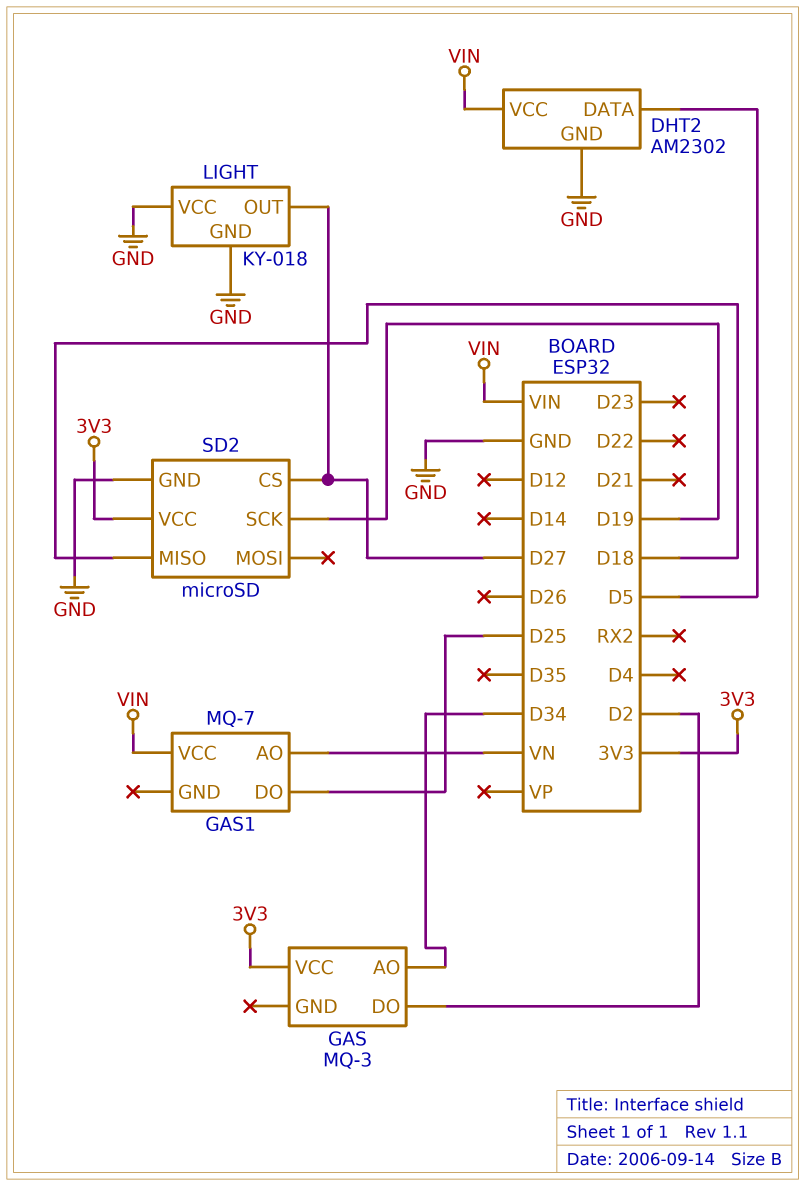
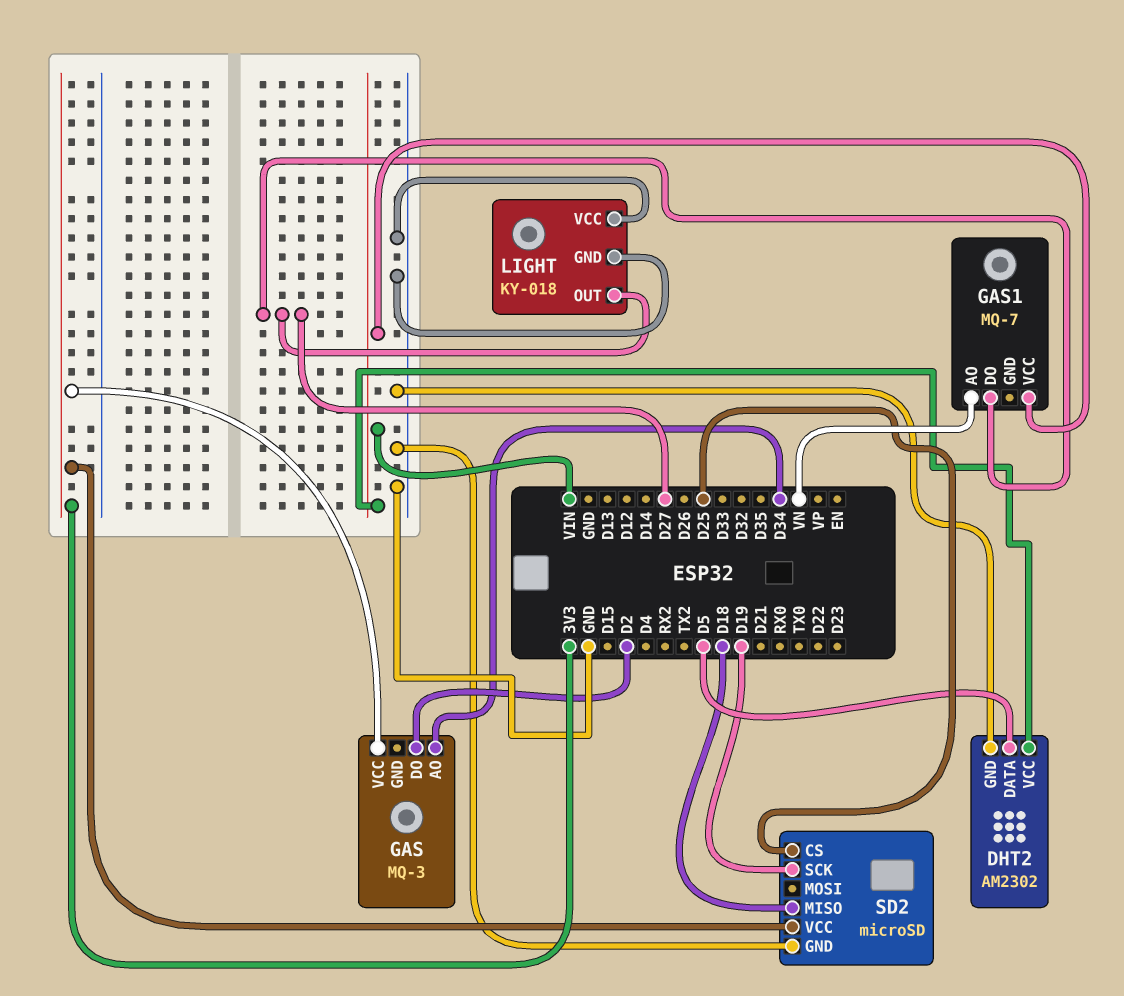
GAS1 pin DO: D25 -> D27
SD2 pin CS: D27 -> D25

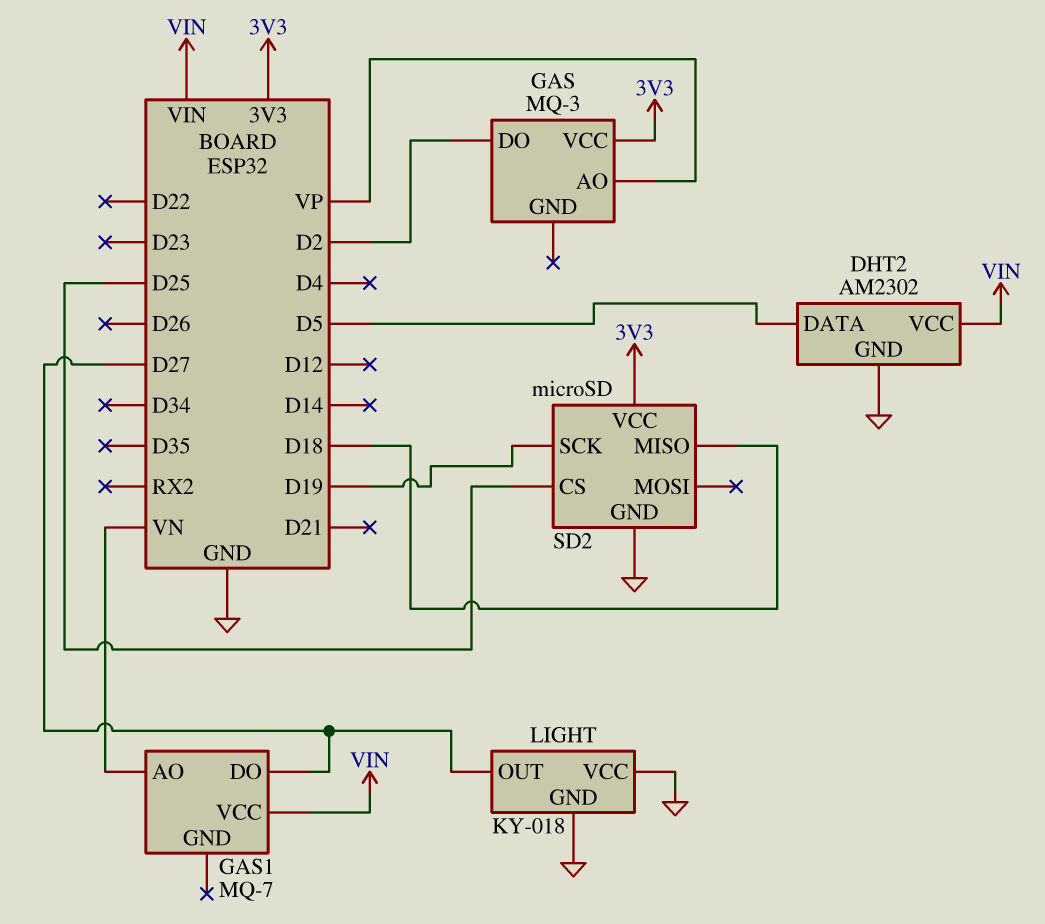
GAS pin AO: D34 -> VP

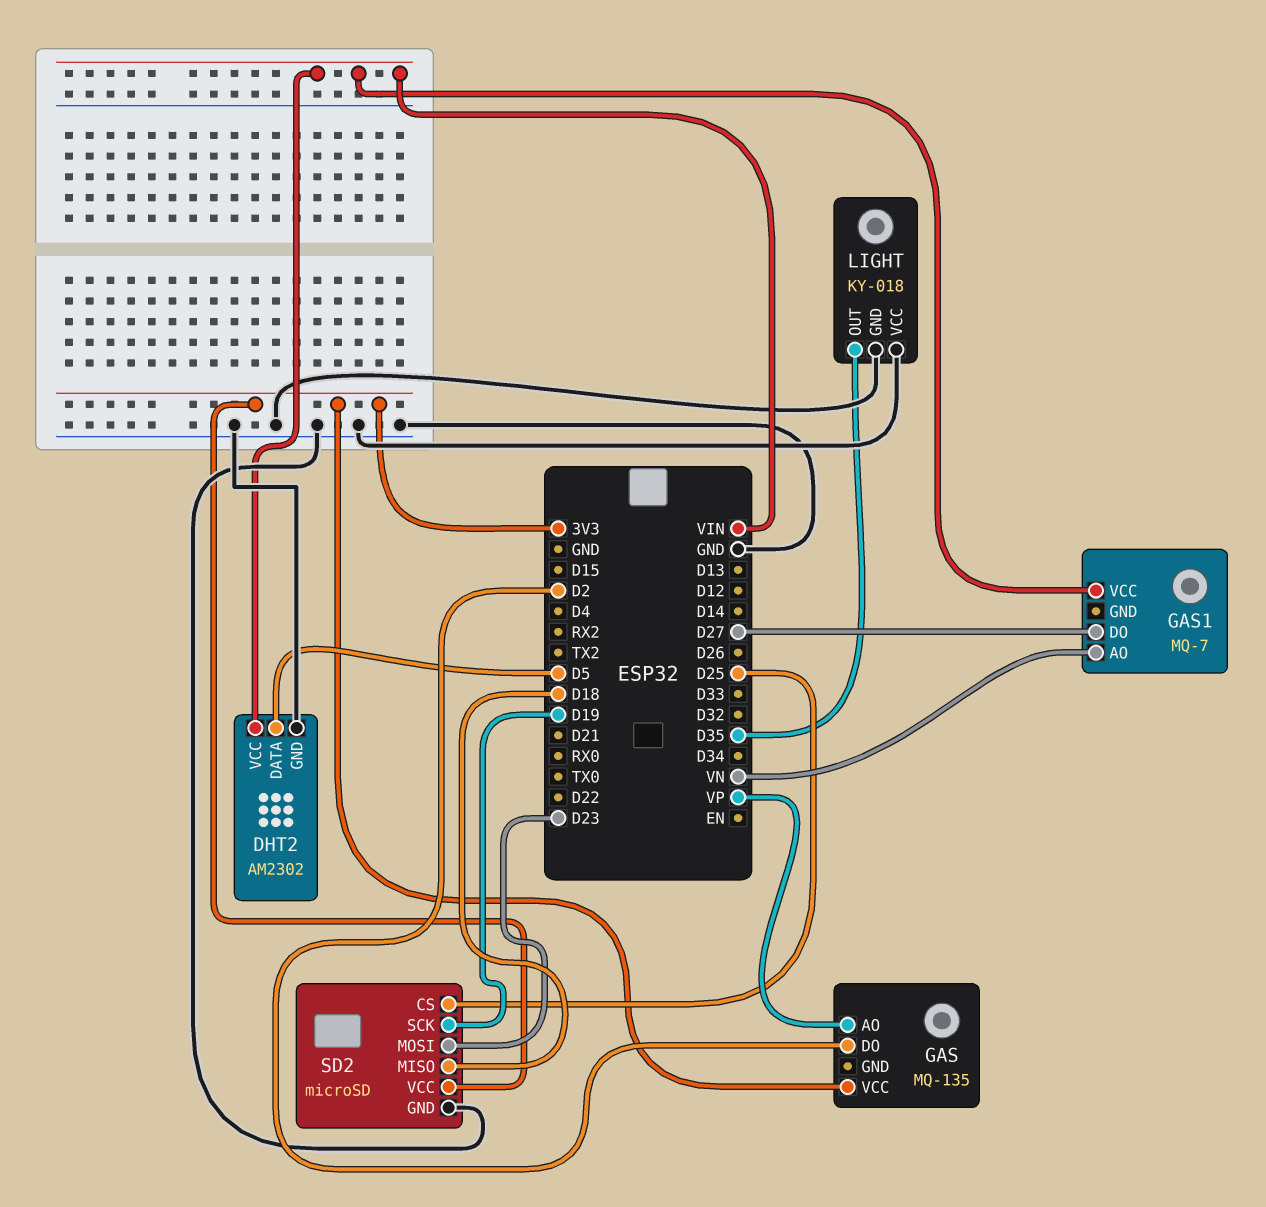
GAS: MQ-3 -> MQ-135
LIGHT pin OUT: D27 -> D35
SD2 pin MOSI: none -> D23

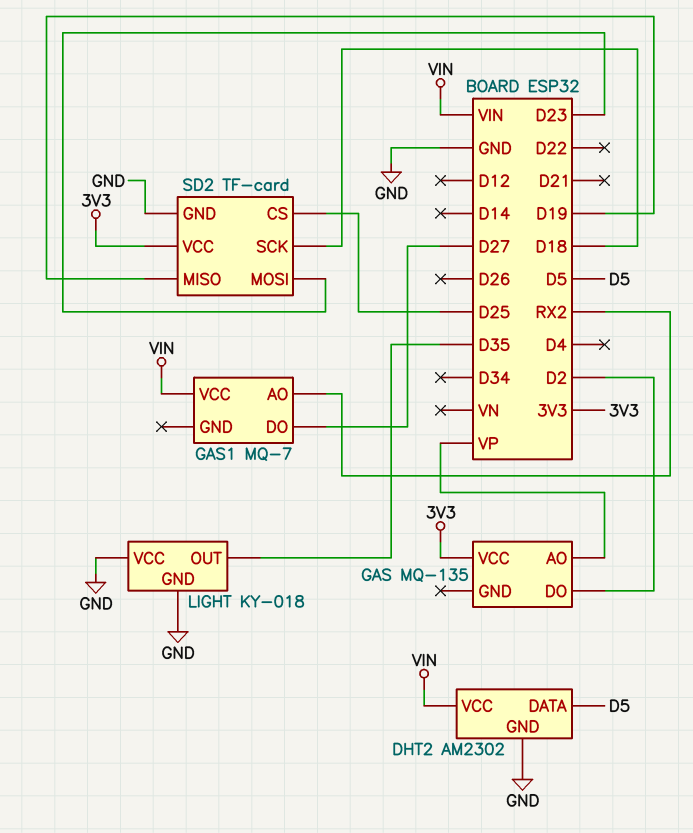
GAS1 pin AO: VN -> RX2
SD2: microSD -> TF-card
SD2 pin MISO: D18 -> D19
SD2 pin SCK: D19 -> D18

